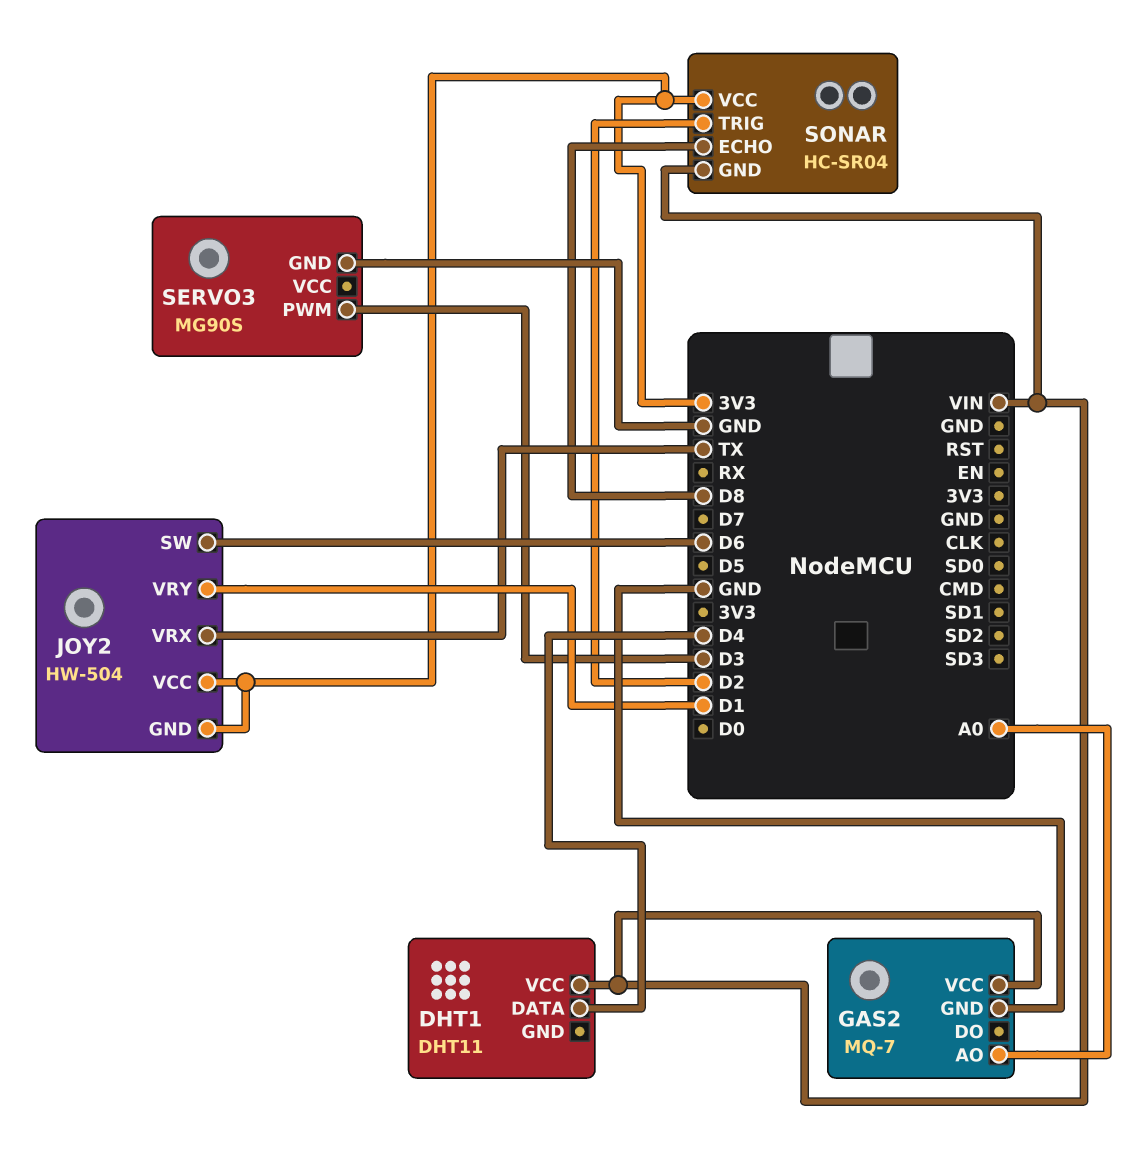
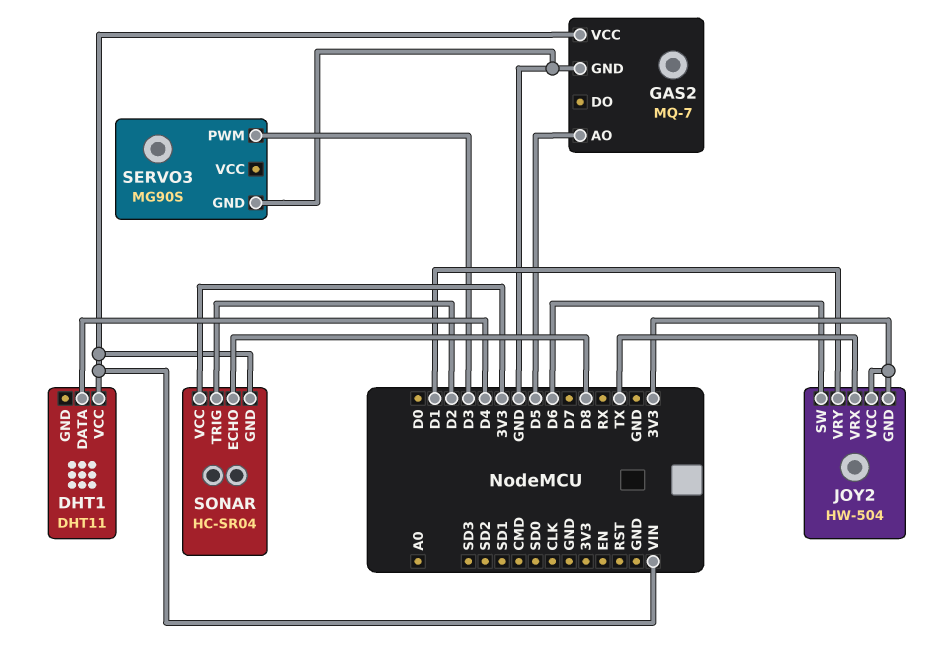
GAS2 pin AO: A0 -> D5

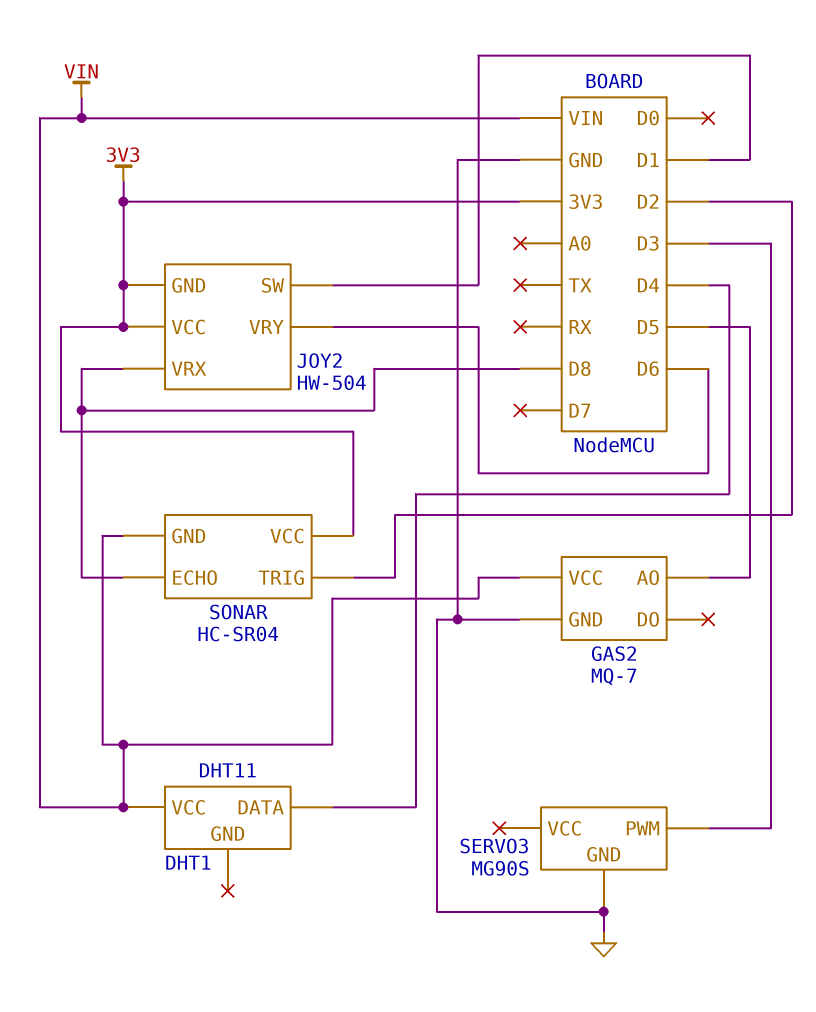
JOY2 pin SW: D6 -> D1
JOY2 pin VRX: TX -> D8
JOY2 pin VRY: D1 -> D6

